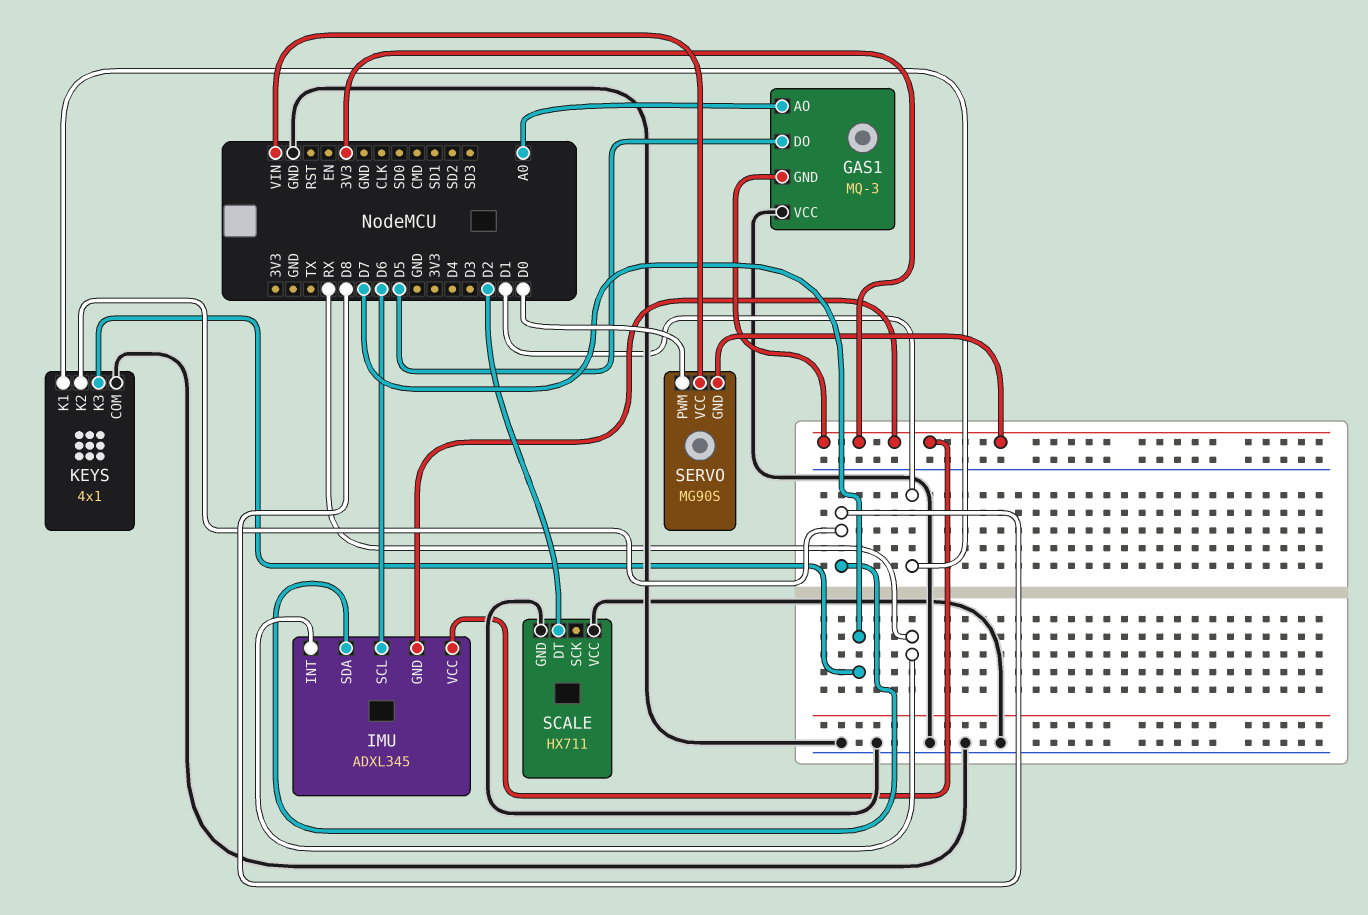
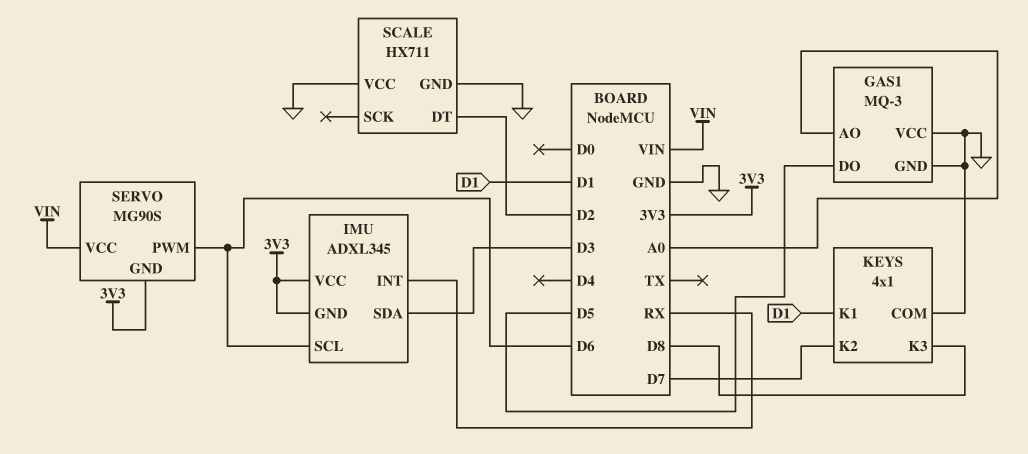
GAS1 pin GND: 3V3 -> GND
IMU pin SDA: D8 -> D3
KEYS pin K2: D8 -> D7
KEYS pin K3: D7 -> D8
SERVO pin PWM: D0 -> D6

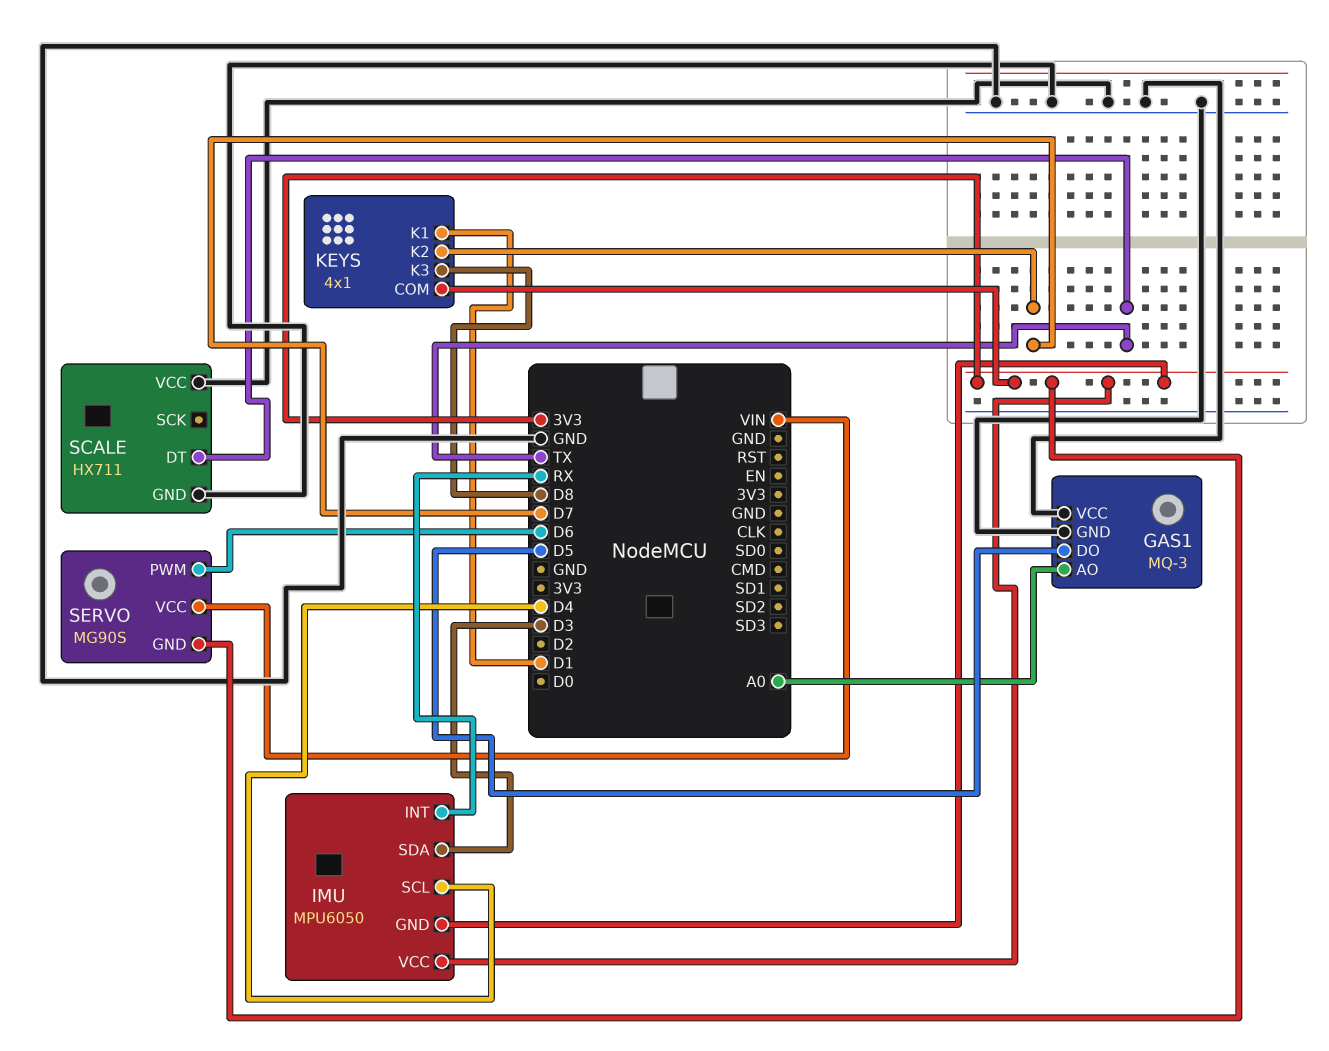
IMU: ADXL345 -> MPU6050
IMU pin SCL: D6 -> D4
KEYS pin COM: GND -> 3V3
SCALE pin DT: D2 -> TX

